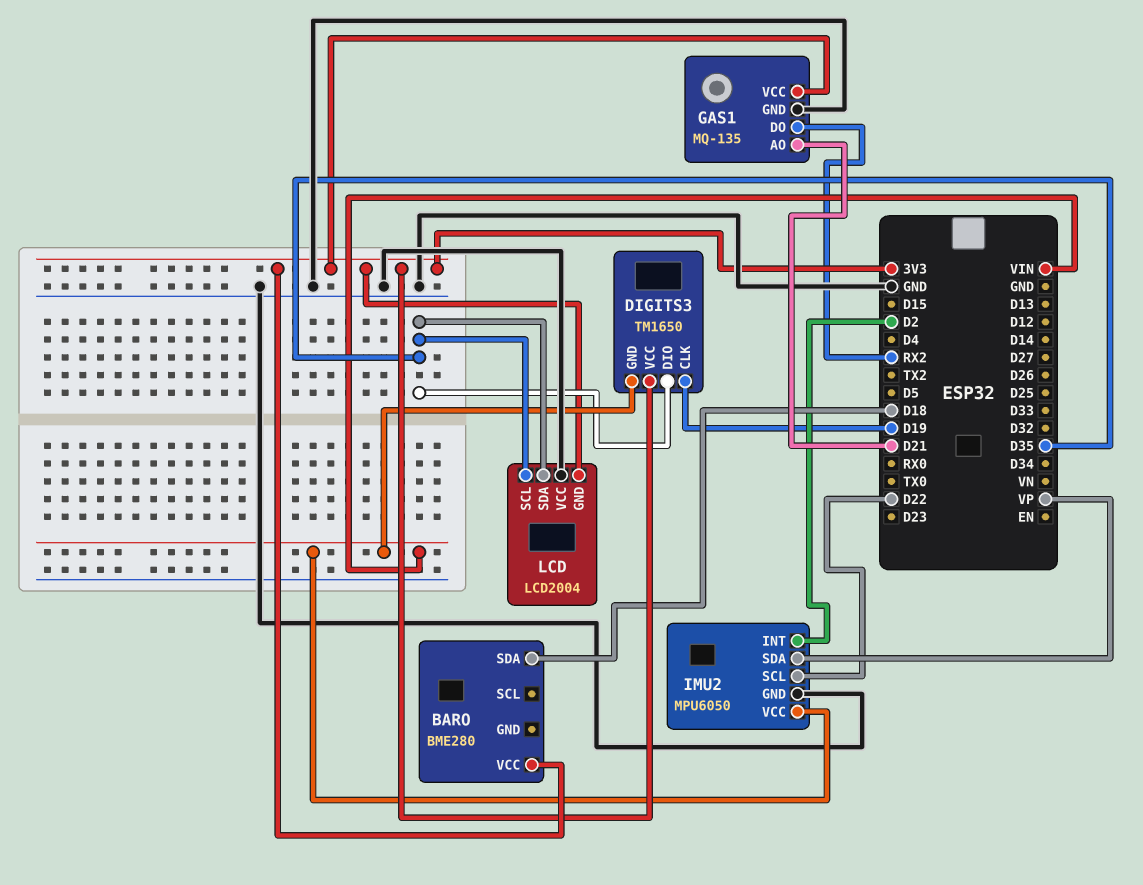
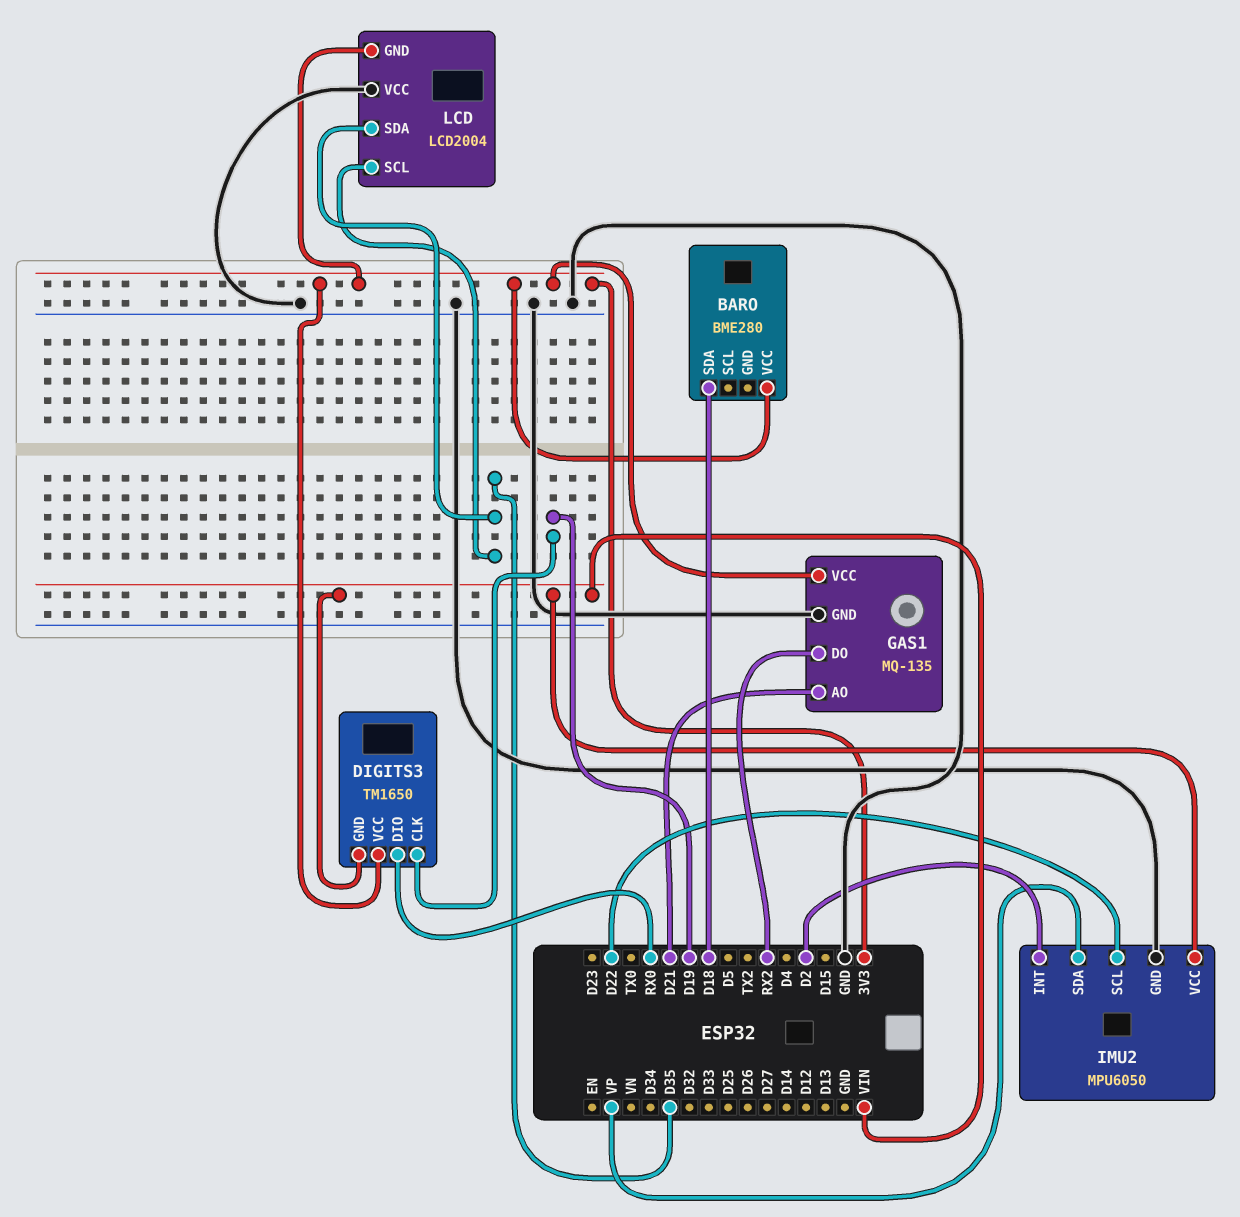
DIGITS3 pin DIO: D35 -> RX0

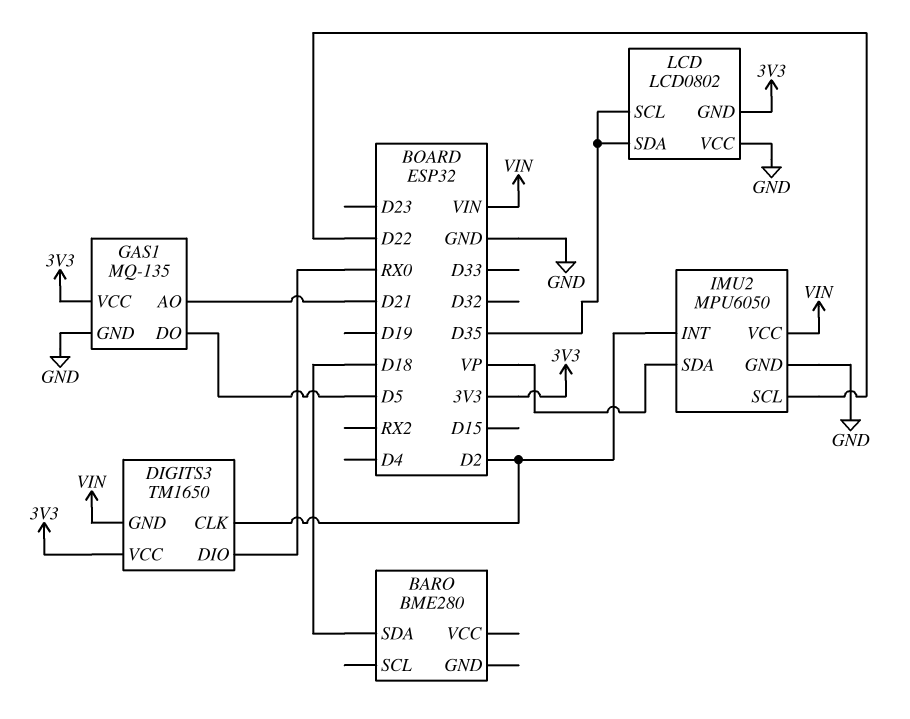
BARO pin VCC: 3V3 -> none
DIGITS3 pin CLK: D19 -> D2
GAS1 pin DO: RX2 -> D5
LCD: LCD2004 -> LCD0802

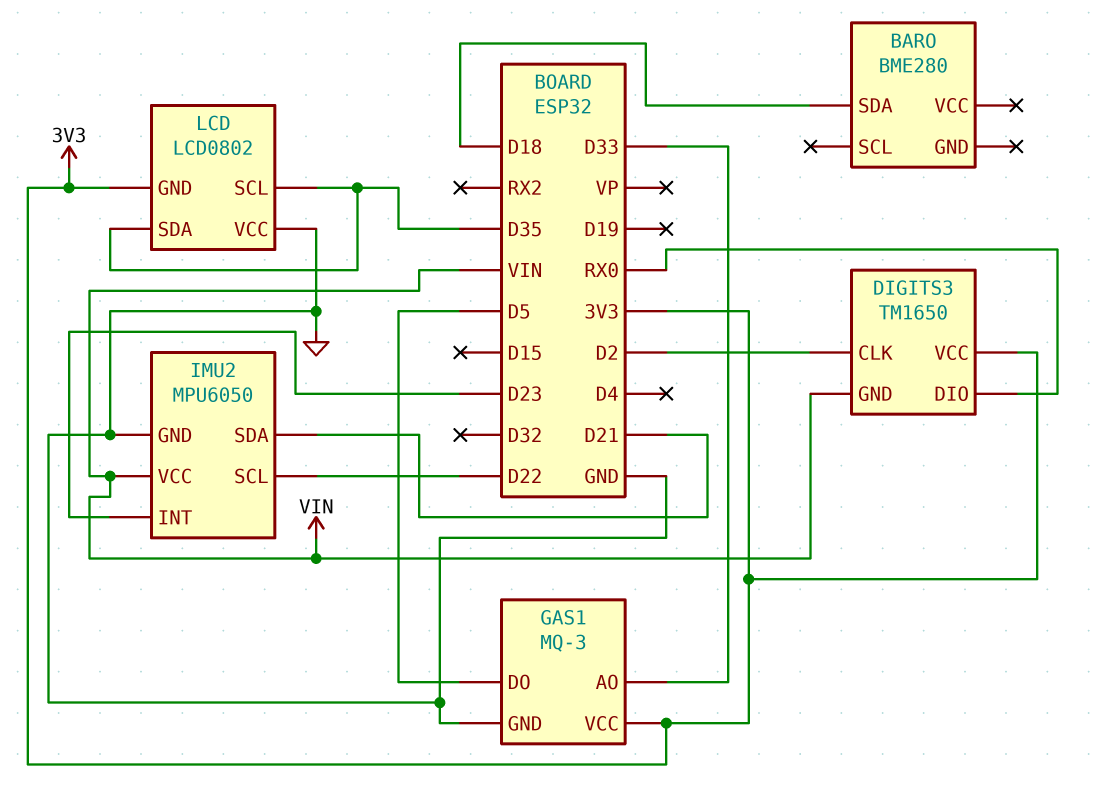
GAS1: MQ-135 -> MQ-3
GAS1 pin AO: D21 -> D33
IMU2 pin INT: D2 -> D23
IMU2 pin SDA: VP -> D21

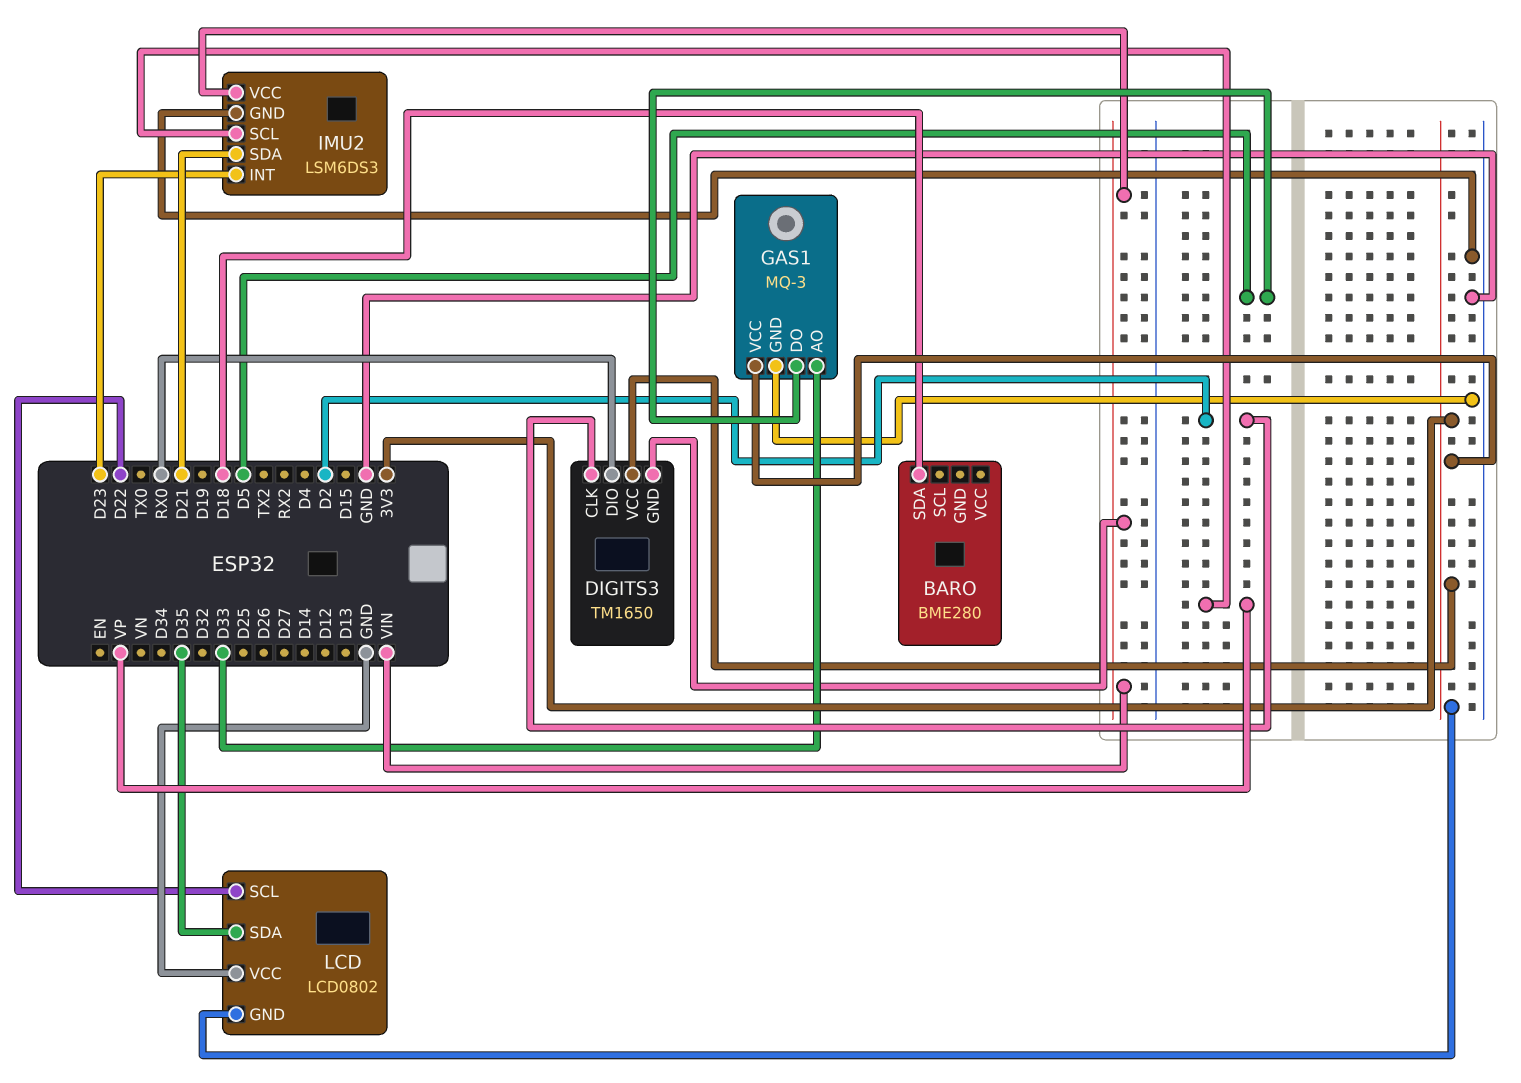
IMU2: MPU6050 -> LSM6DS3
IMU2 pin SCL: D22 -> VP
LCD pin SCL: D35 -> D22

